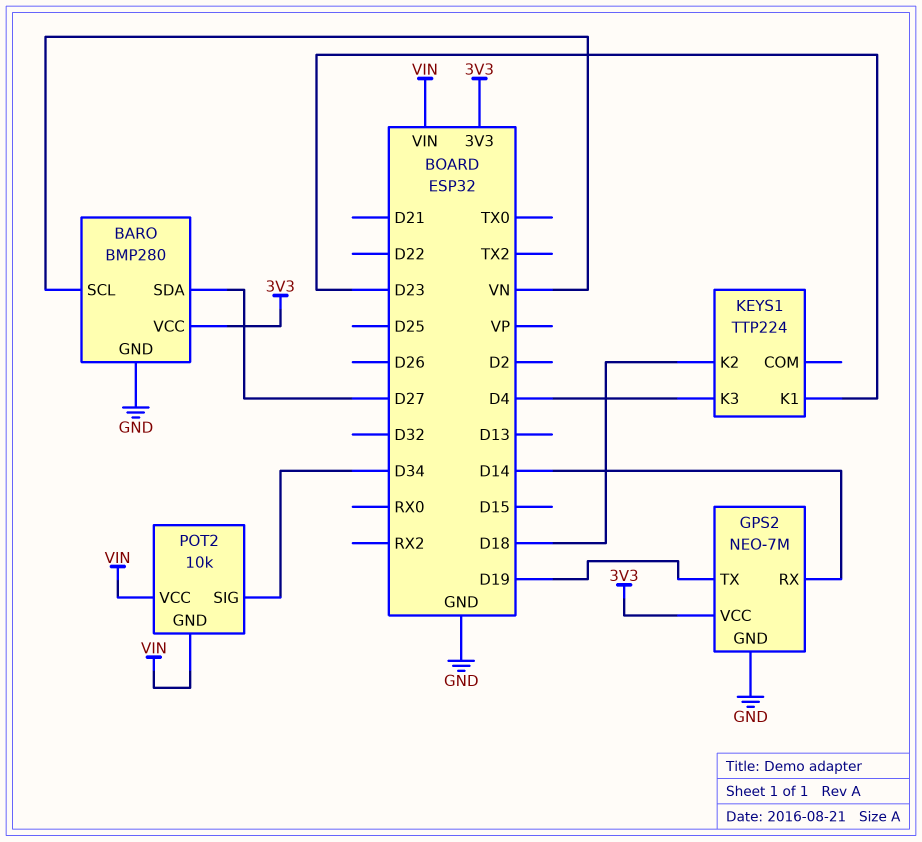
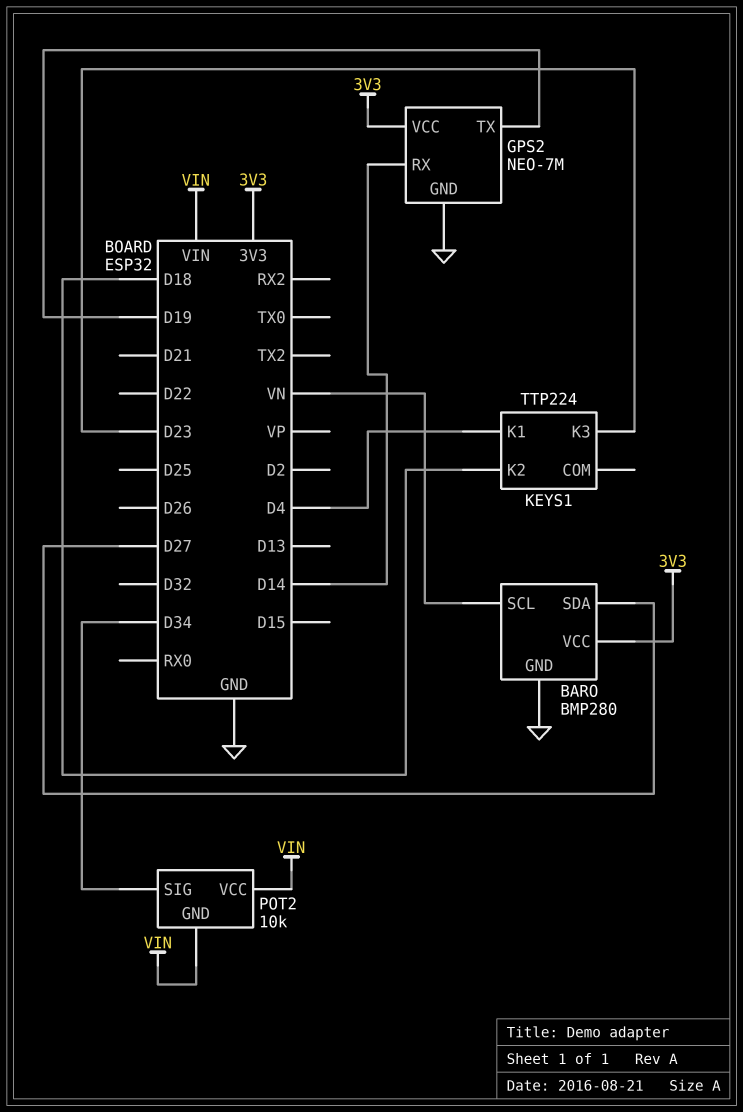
KEYS1 pin K1: D23 -> D4
KEYS1 pin K3: D4 -> D23

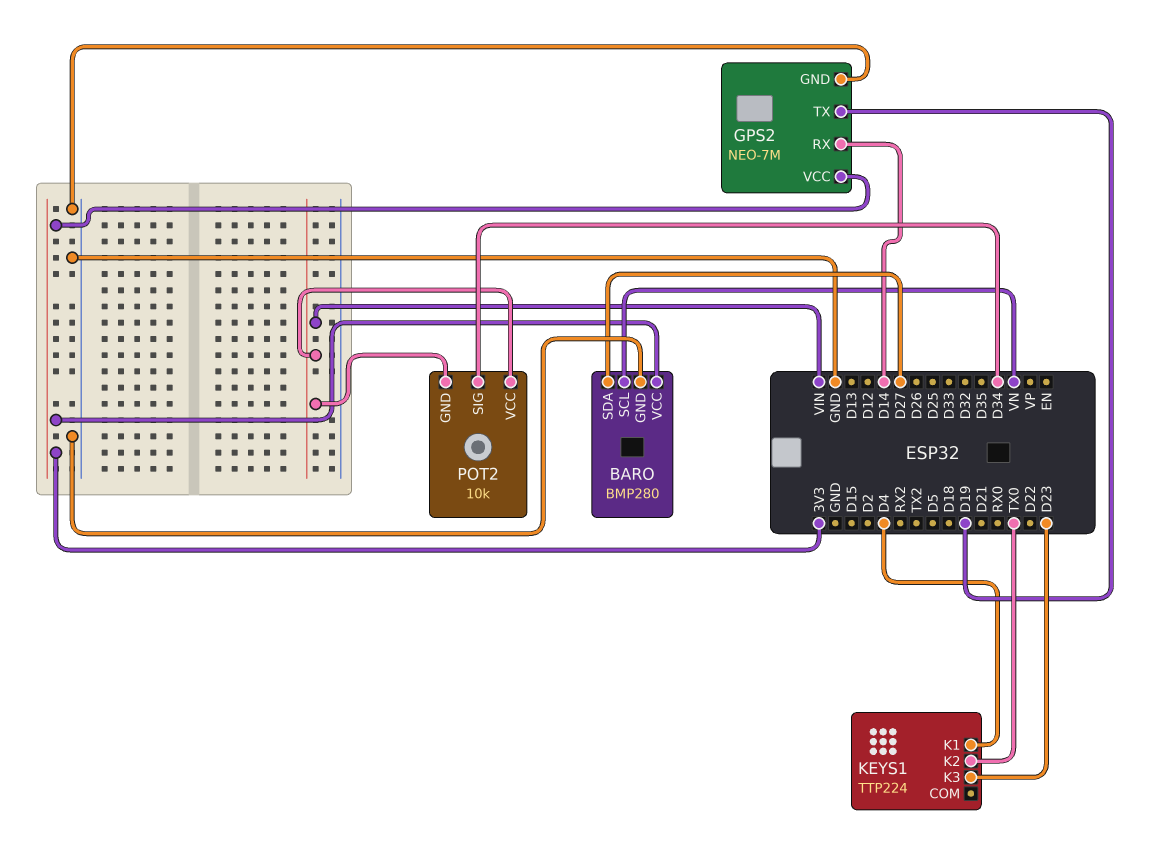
KEYS1 pin K2: D18 -> TX0

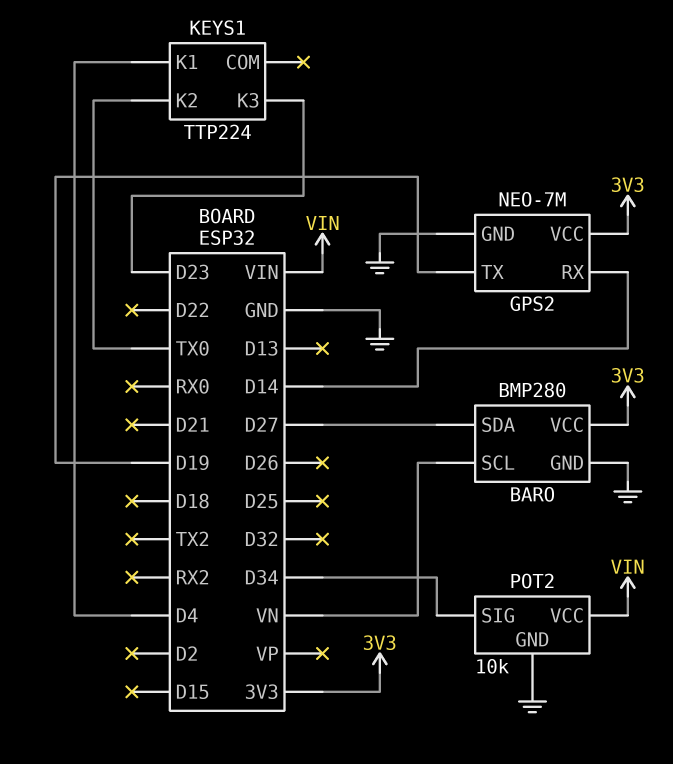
POT2 pin GND: VIN -> GND

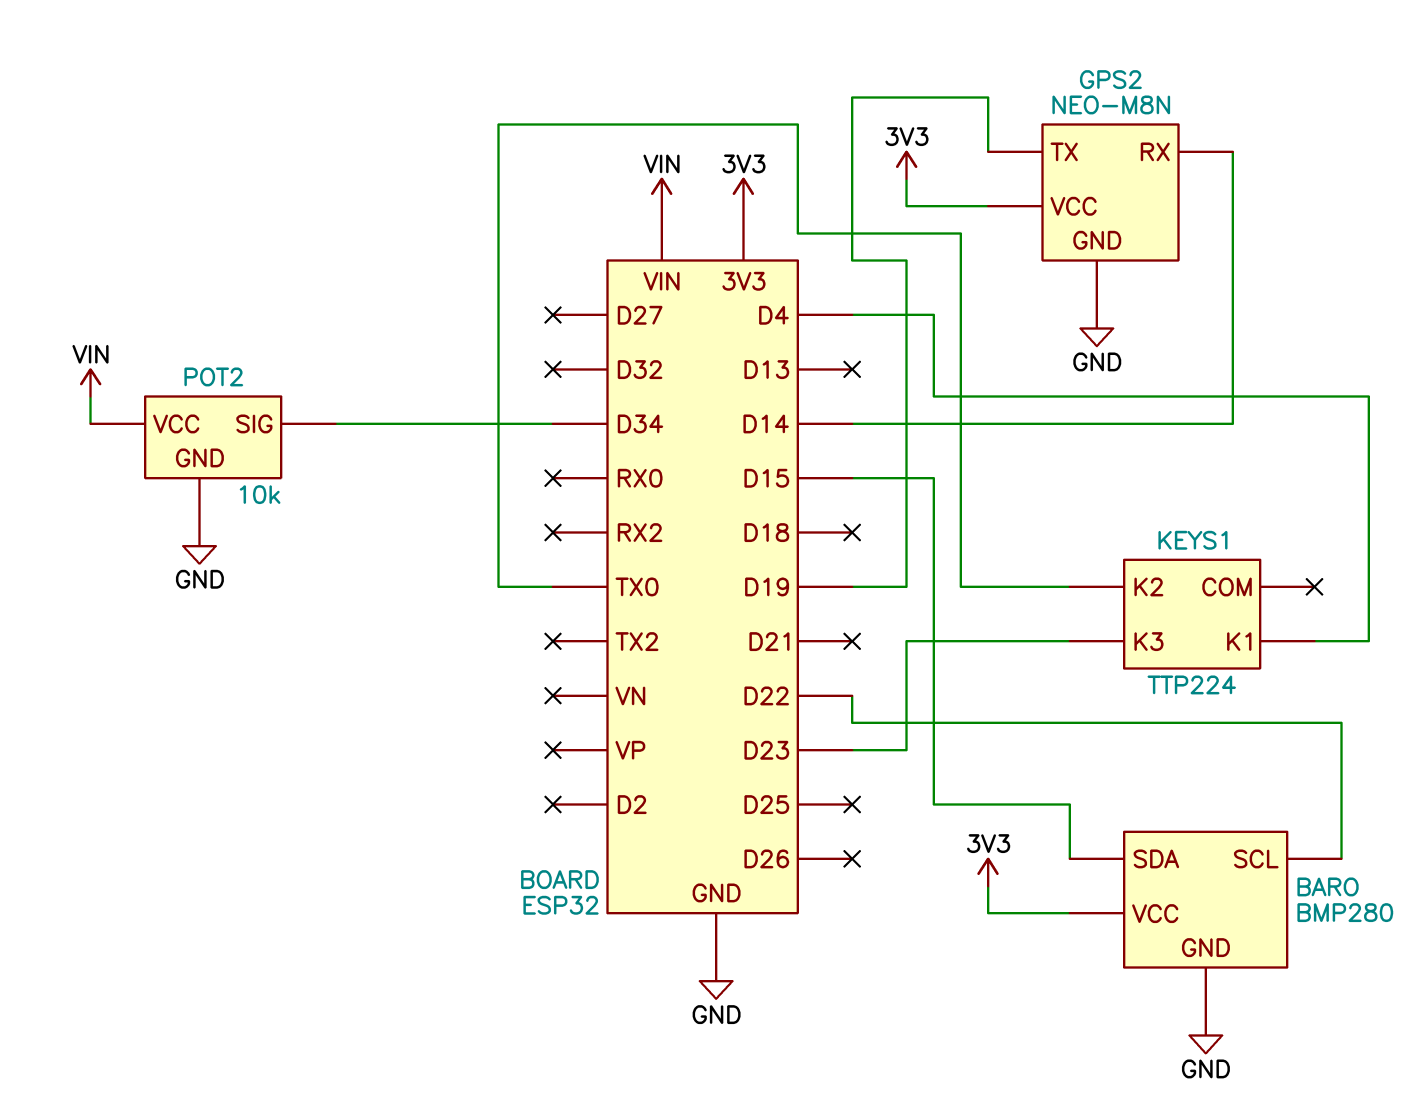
BARO pin SCL: VN -> D22
BARO pin SDA: D27 -> D15
GPS2: NEO-7M -> NEO-M8N

